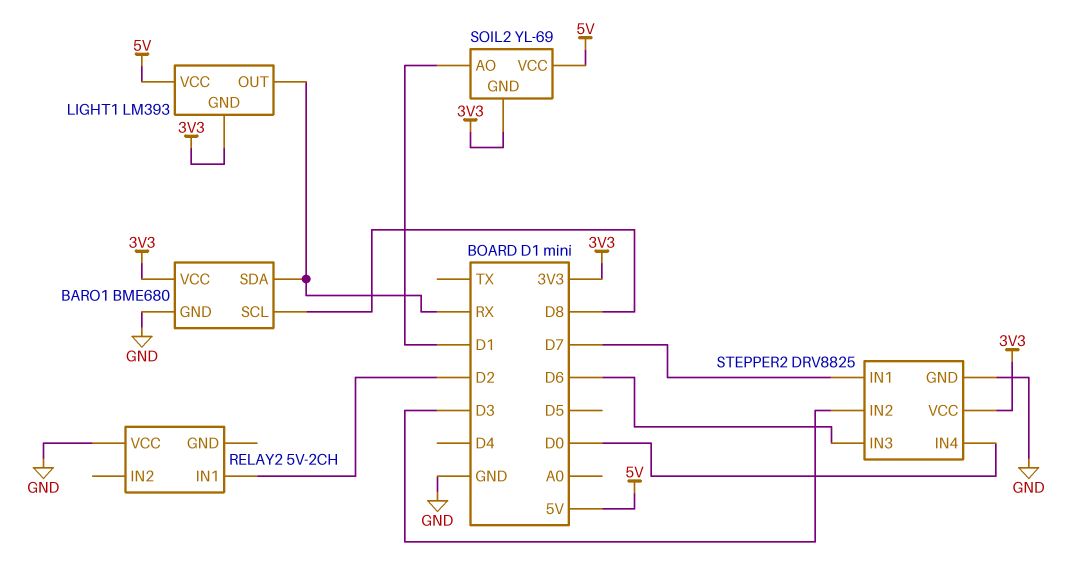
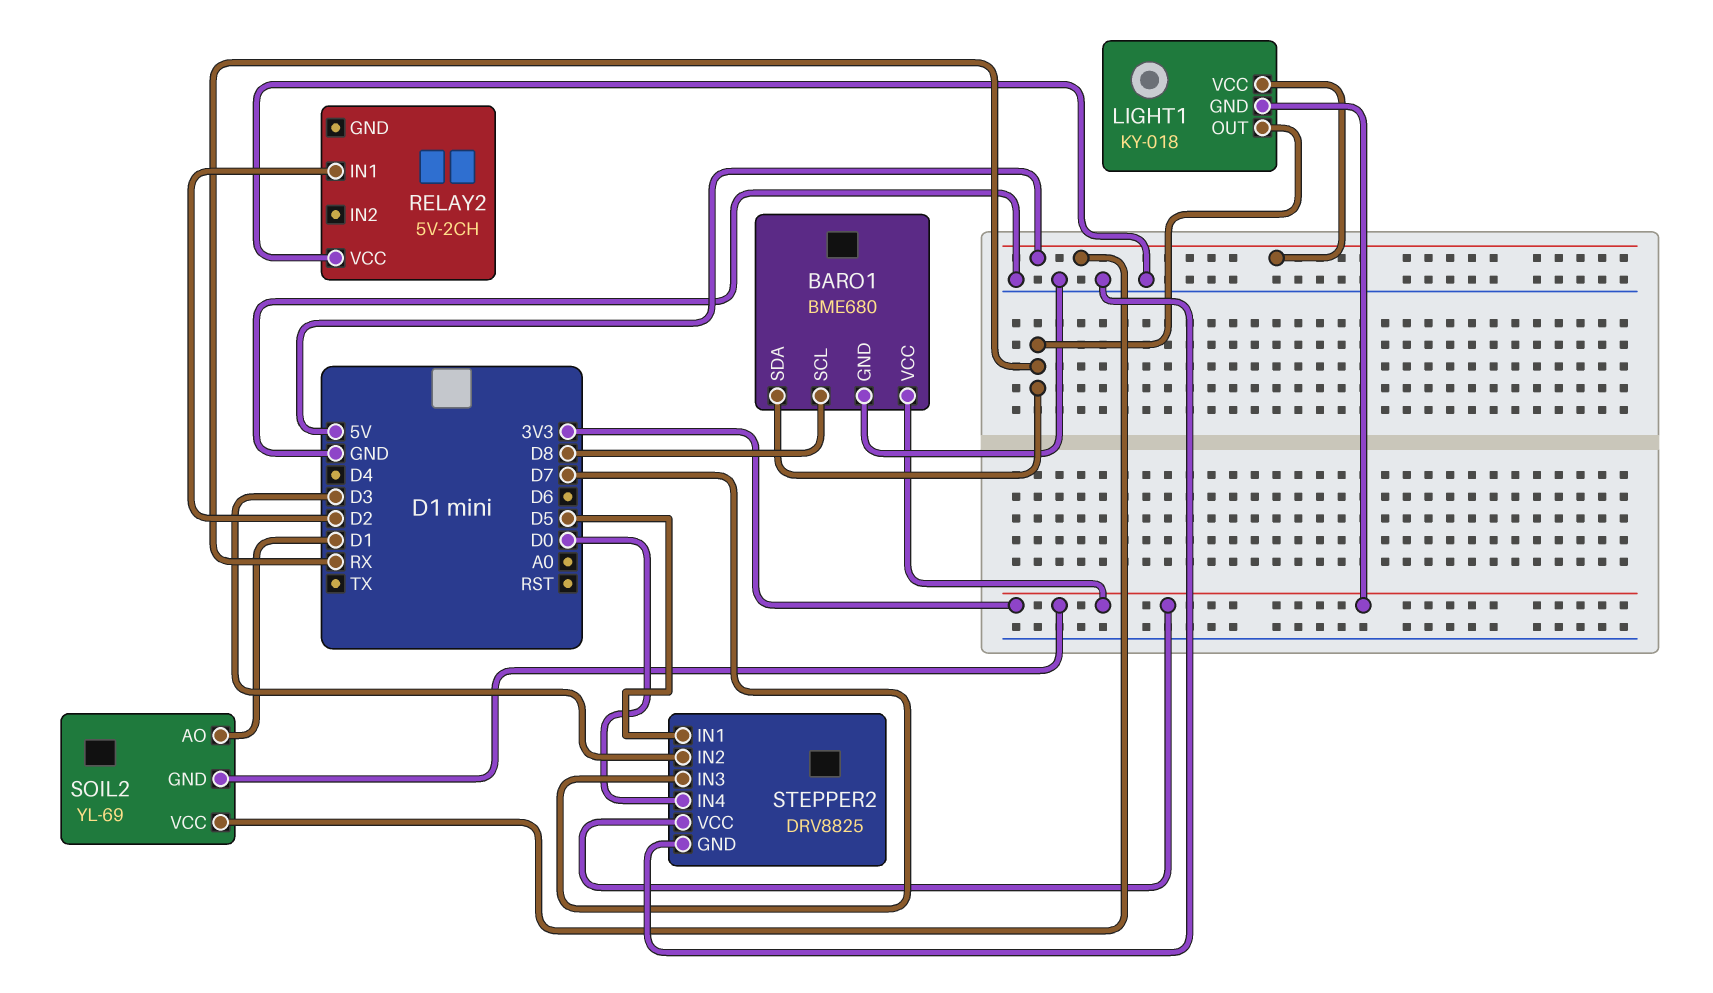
LIGHT1: LM393 -> KY-018
STEPPER2 pin IN1: D7 -> D5
STEPPER2 pin IN3: D6 -> D7

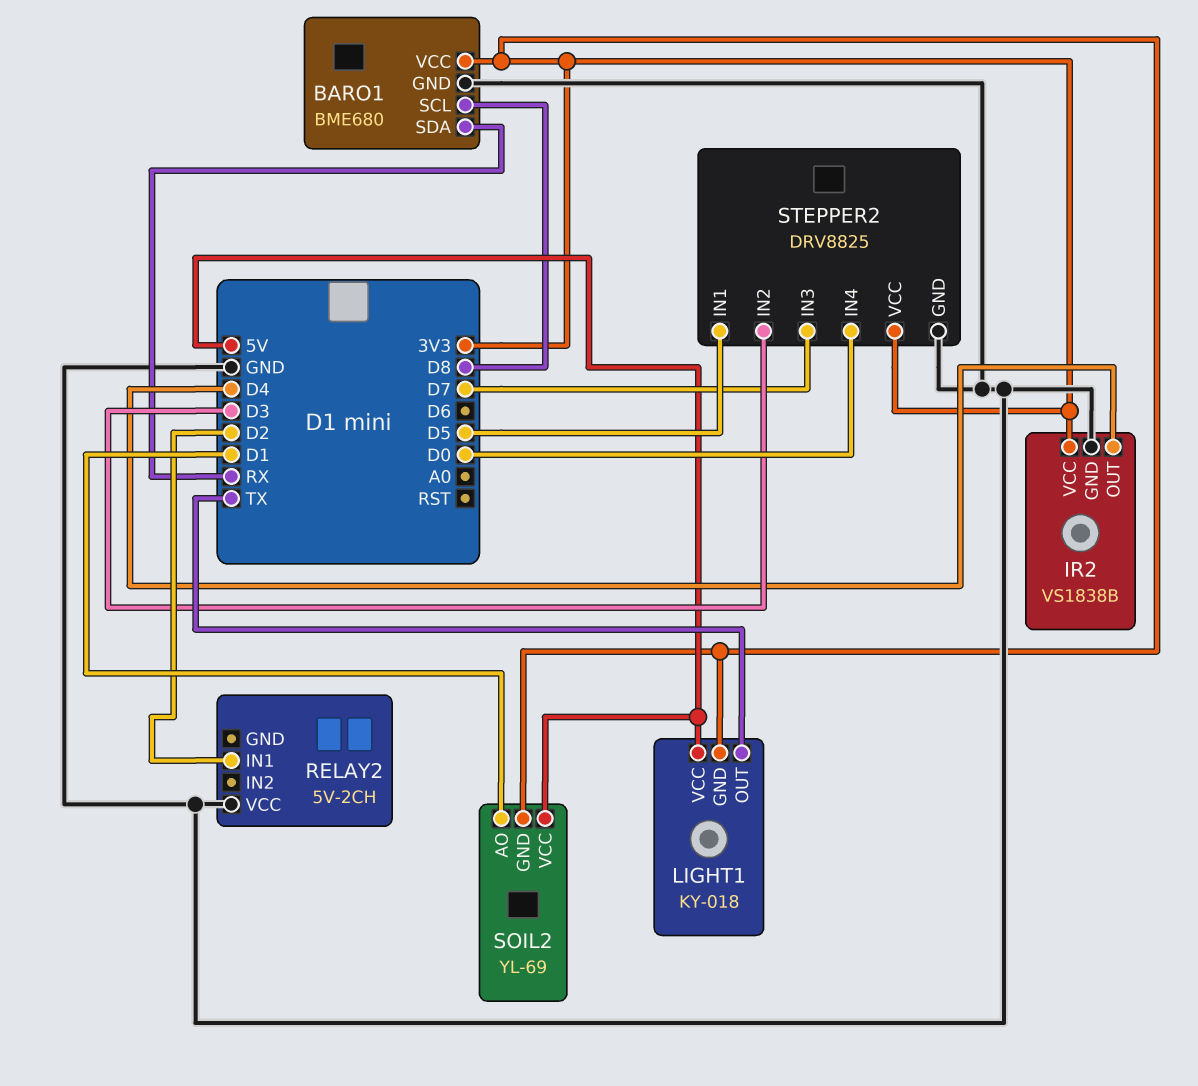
IR2: none -> VS1838B
IR2 pin GND: none -> GND
IR2 pin OUT: none -> D4
IR2 pin VCC: none -> 3V3
LIGHT1 pin OUT: RX -> TX

